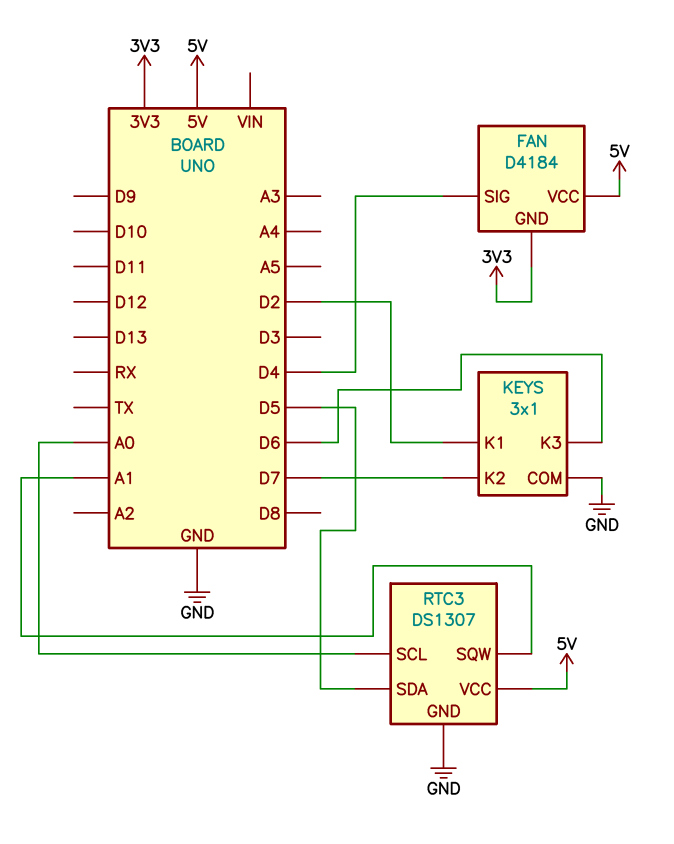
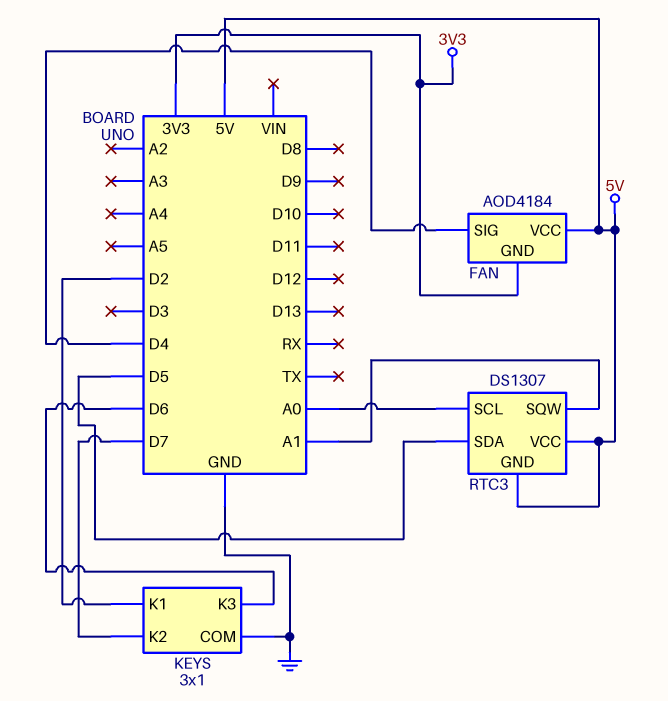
FAN: D4184 -> AOD4184
RTC3 pin GND: GND -> 5V

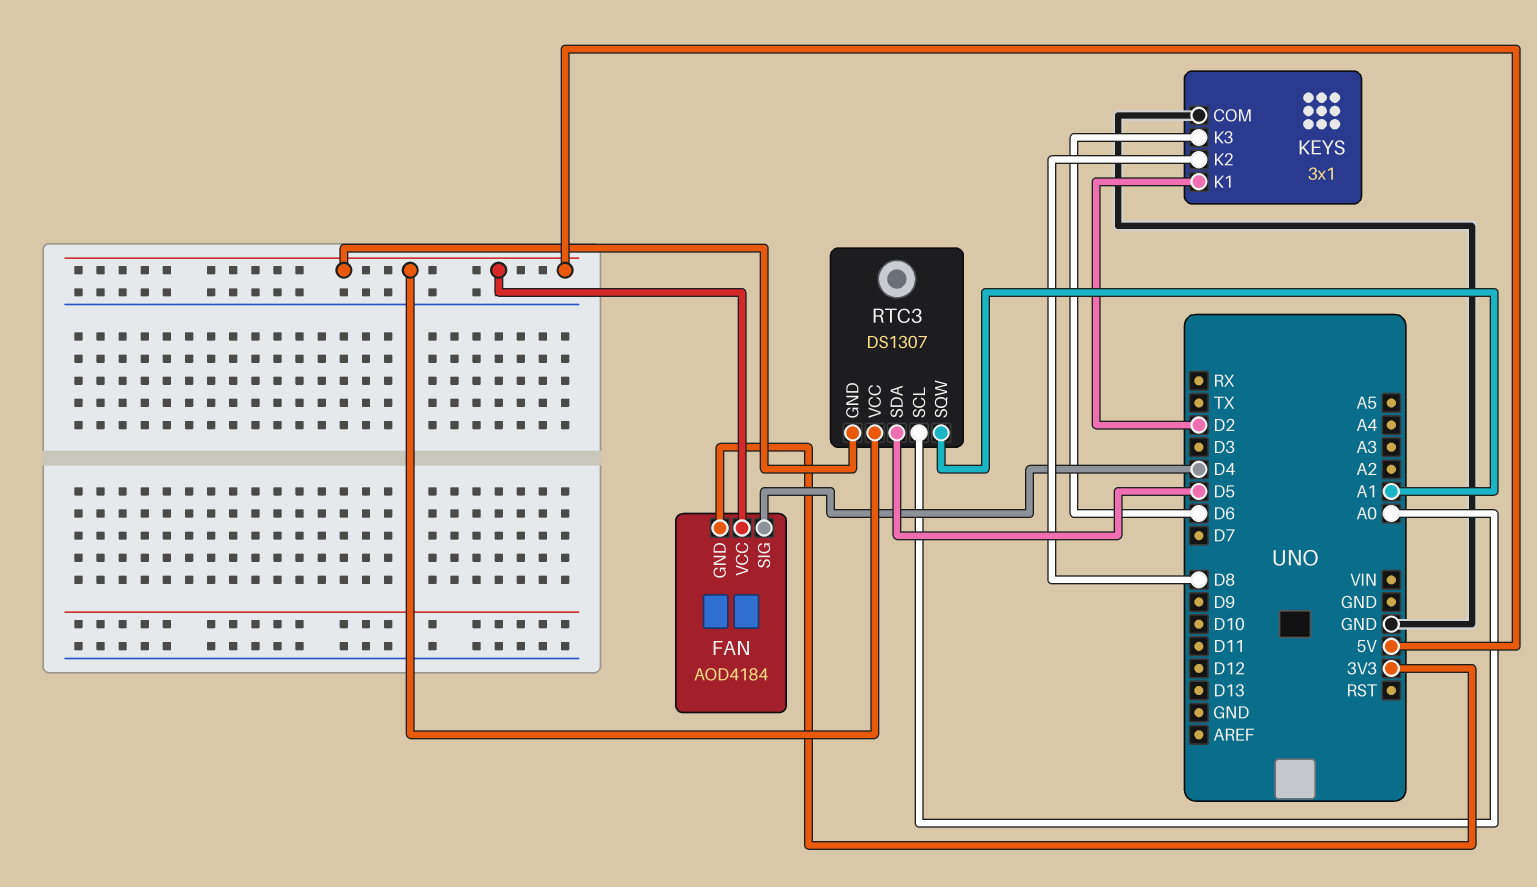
KEYS pin K2: D7 -> D8

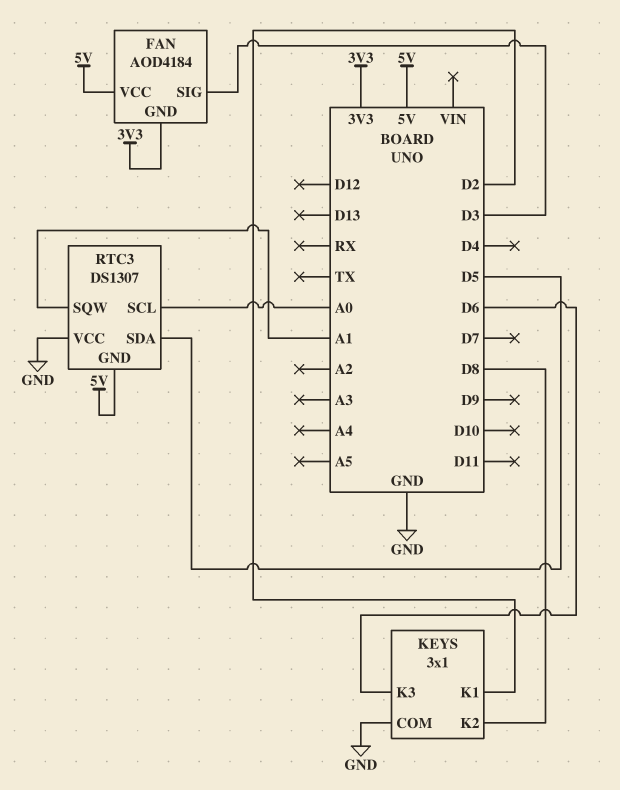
FAN pin SIG: D4 -> D3
RTC3 pin VCC: 5V -> GND

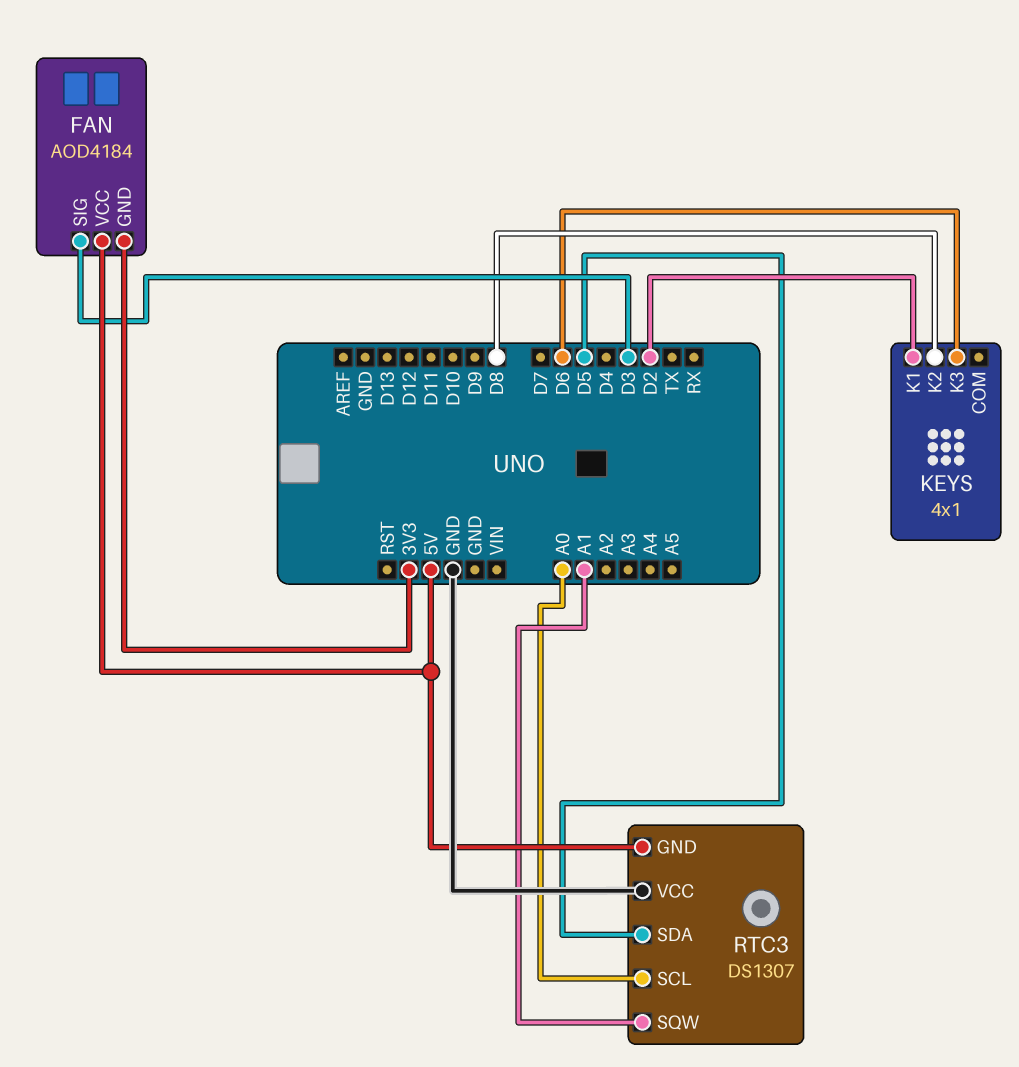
KEYS: 3x1 -> 4x1
KEYS pin COM: GND -> none

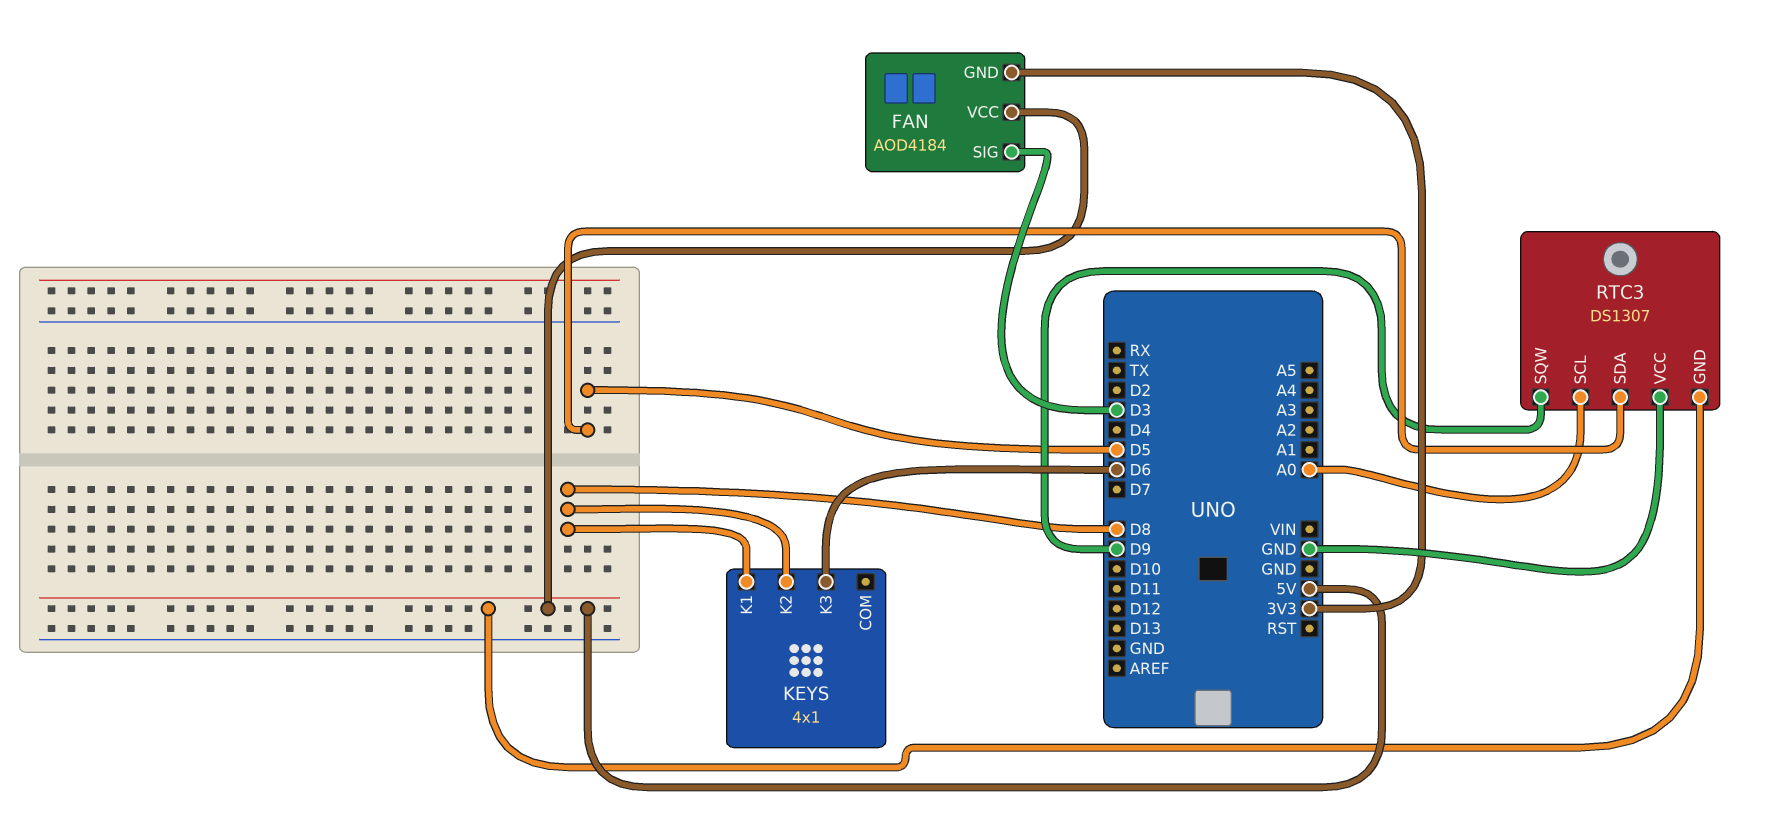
KEYS pin K1: D2 -> D8
RTC3 pin SQW: A1 -> D9

